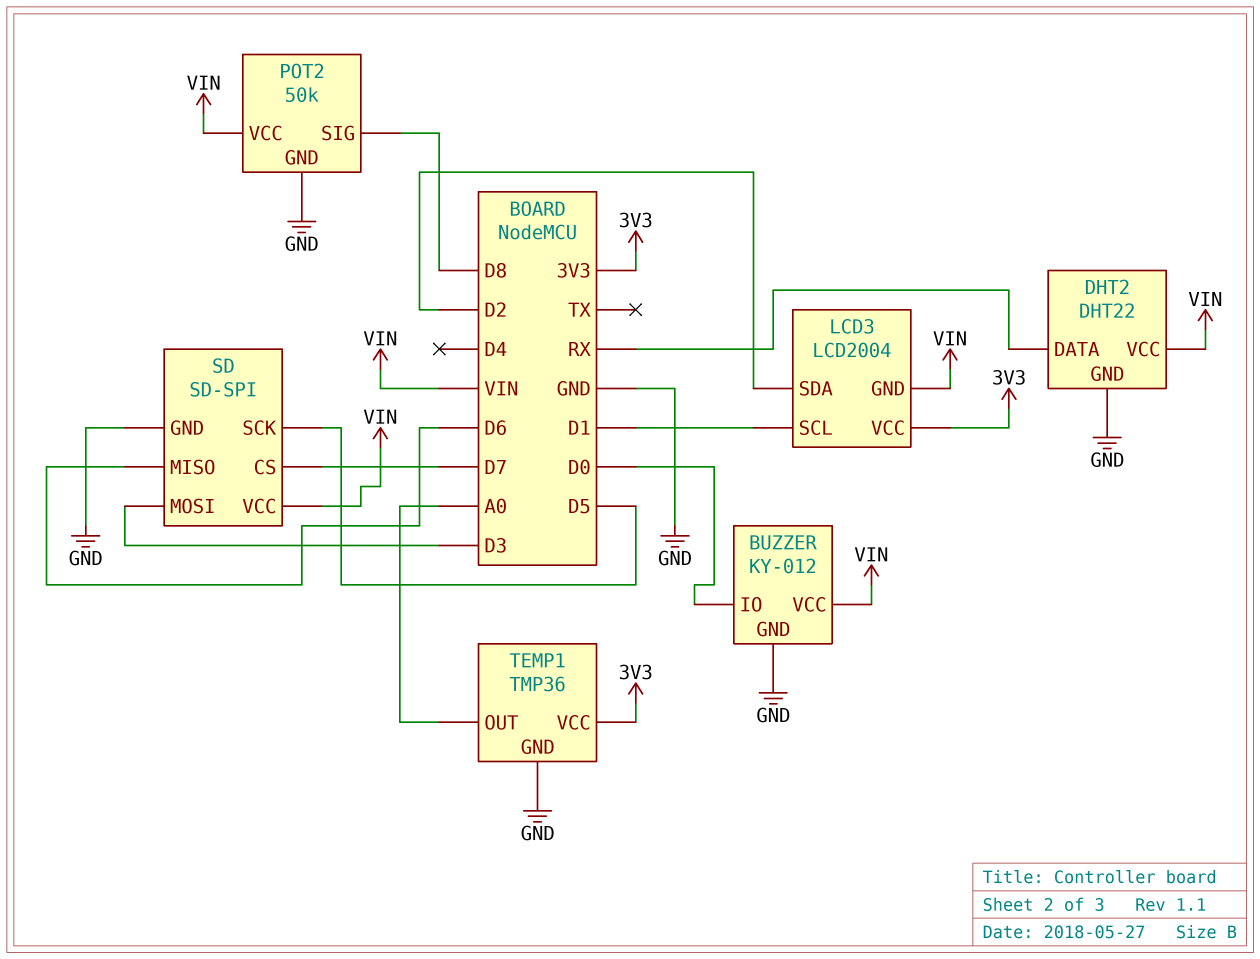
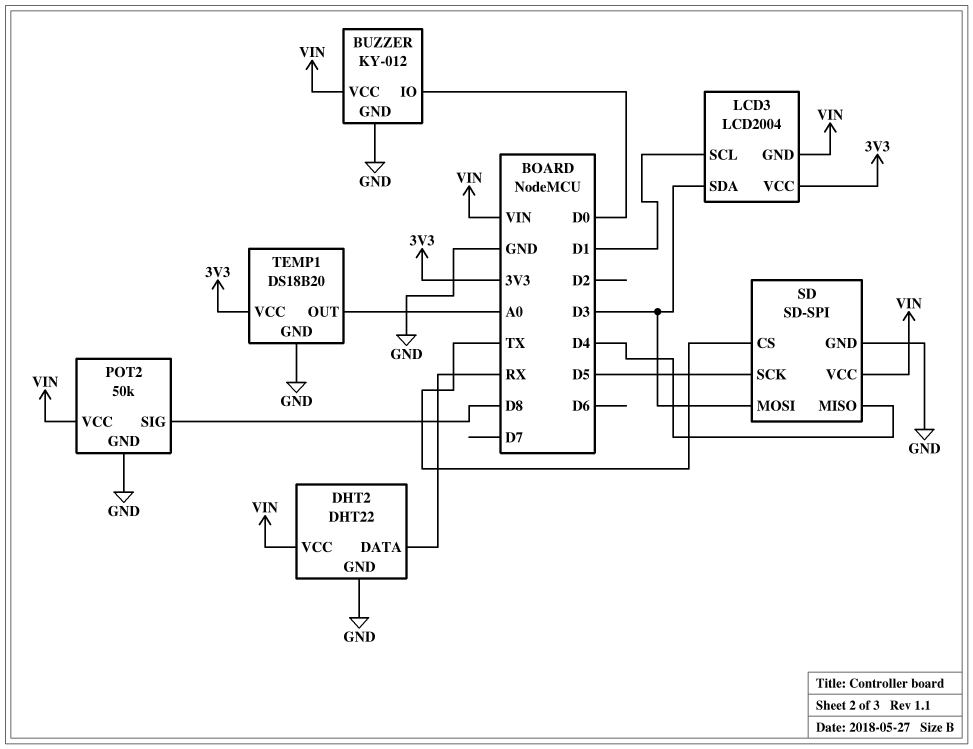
LCD3 pin SDA: D2 -> D3
SD pin CS: D7 -> TX
SD pin MISO: D6 -> D4
TEMP1: TMP36 -> DS18B20

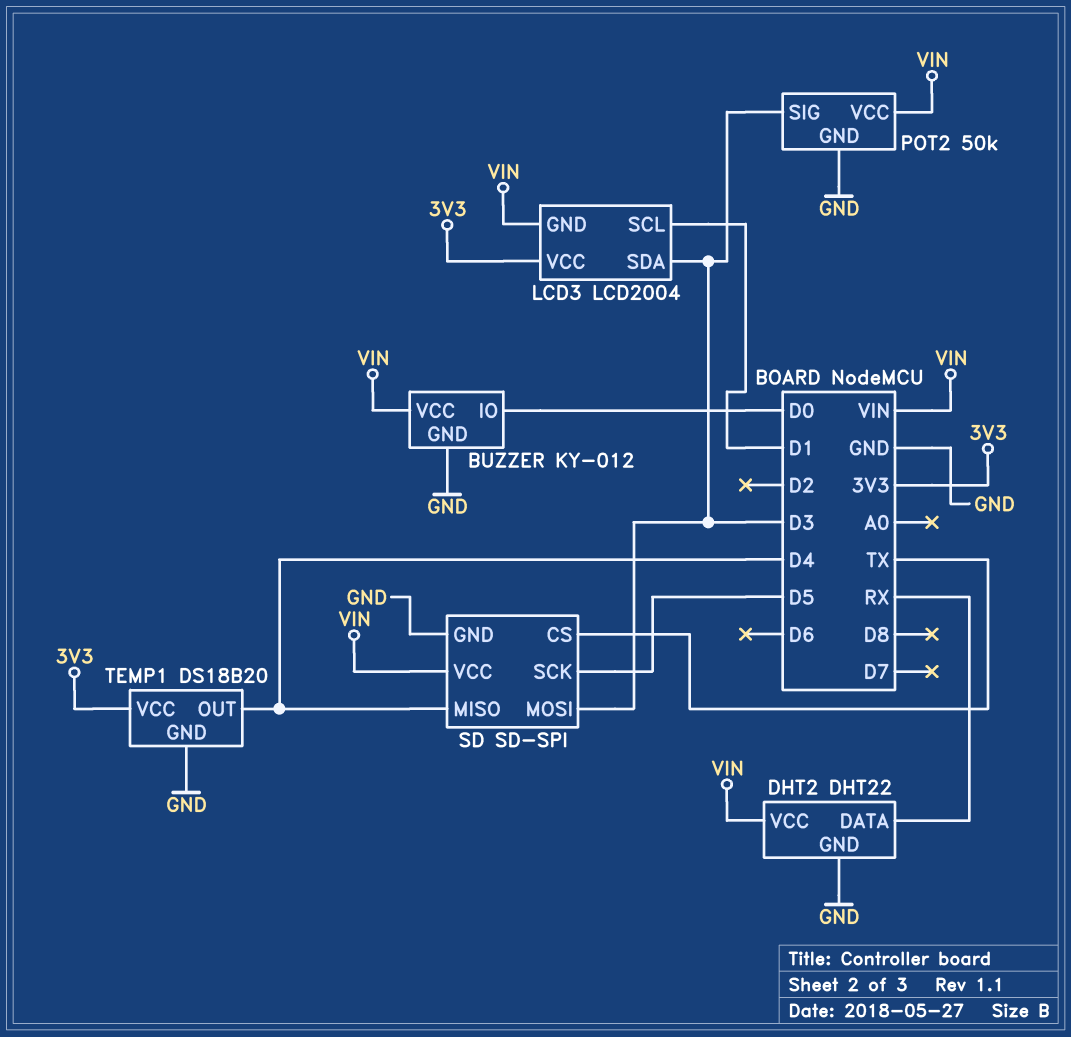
POT2 pin SIG: D8 -> D3
TEMP1 pin OUT: A0 -> D4

